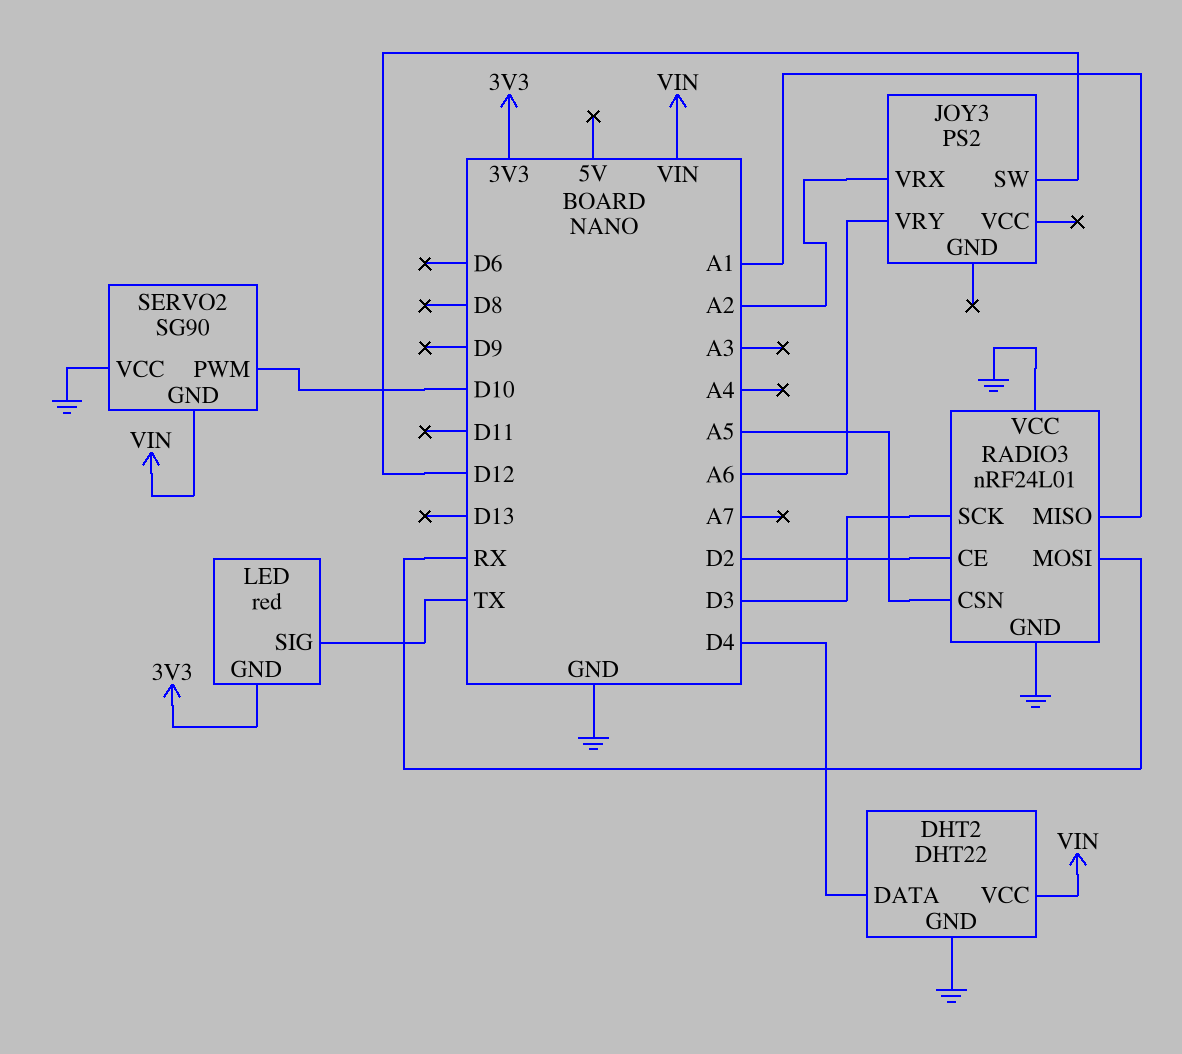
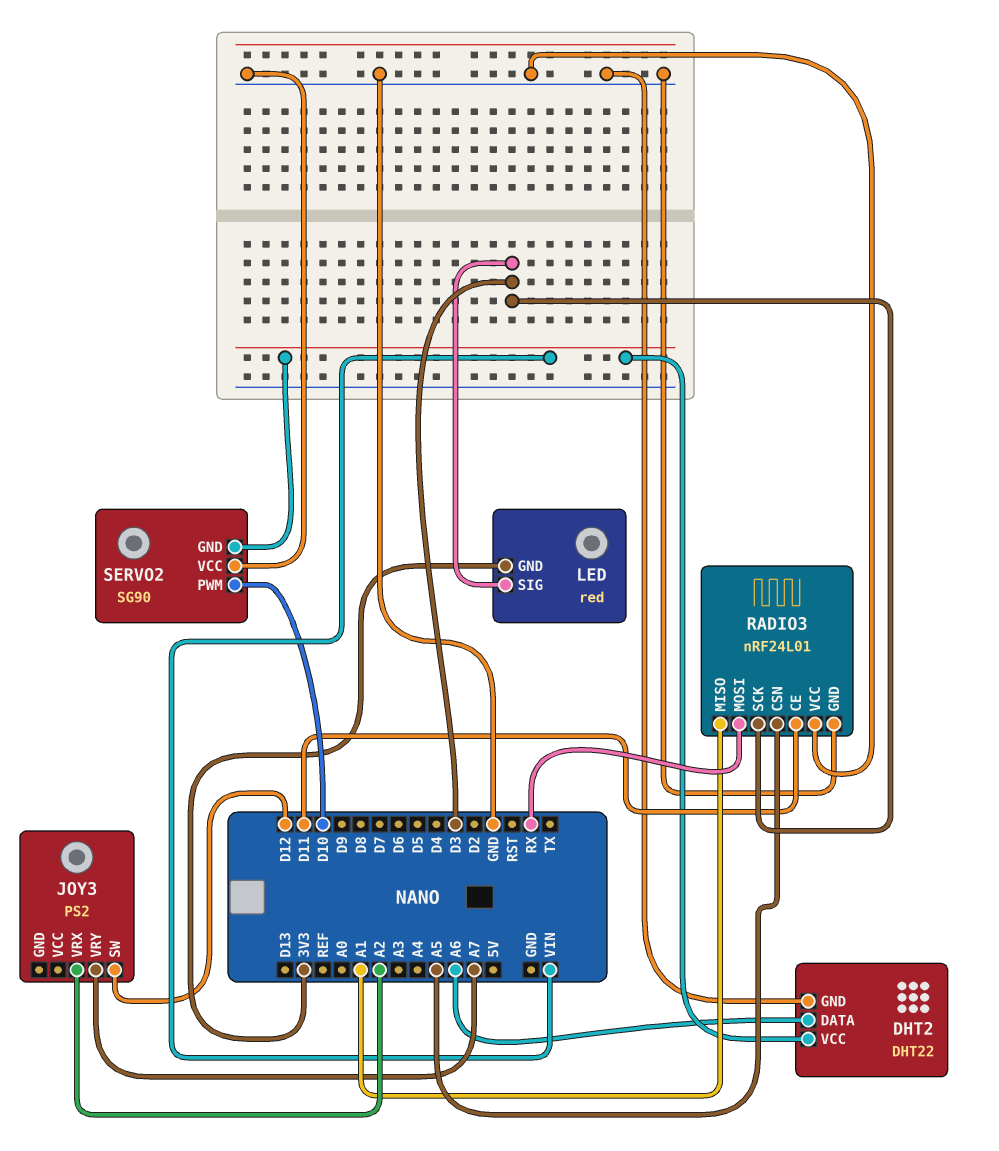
DHT2 pin DATA: D4 -> A6
JOY3 pin VRY: A6 -> A7
LED pin SIG: TX -> D3
RADIO3 pin CE: D2 -> D11

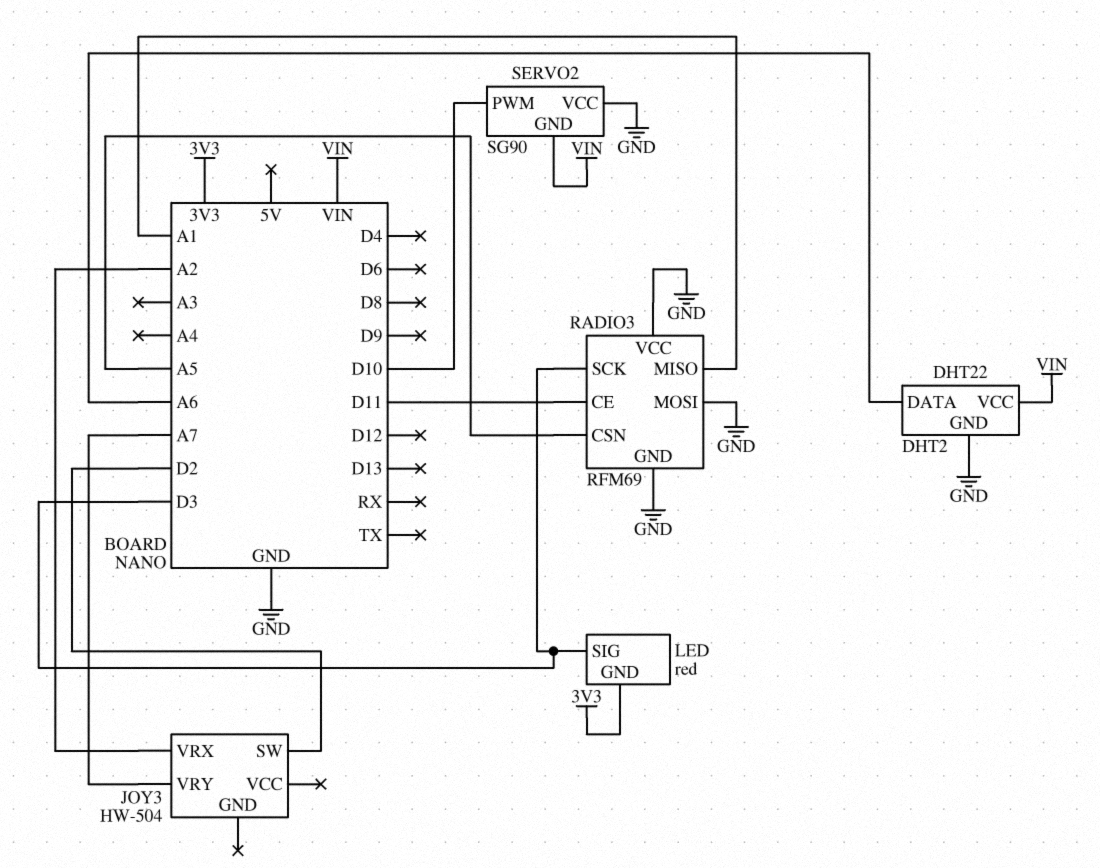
JOY3: PS2 -> HW-504
JOY3 pin SW: D12 -> D2
RADIO3: nRF24L01 -> RFM69
RADIO3 pin MOSI: RX -> GND

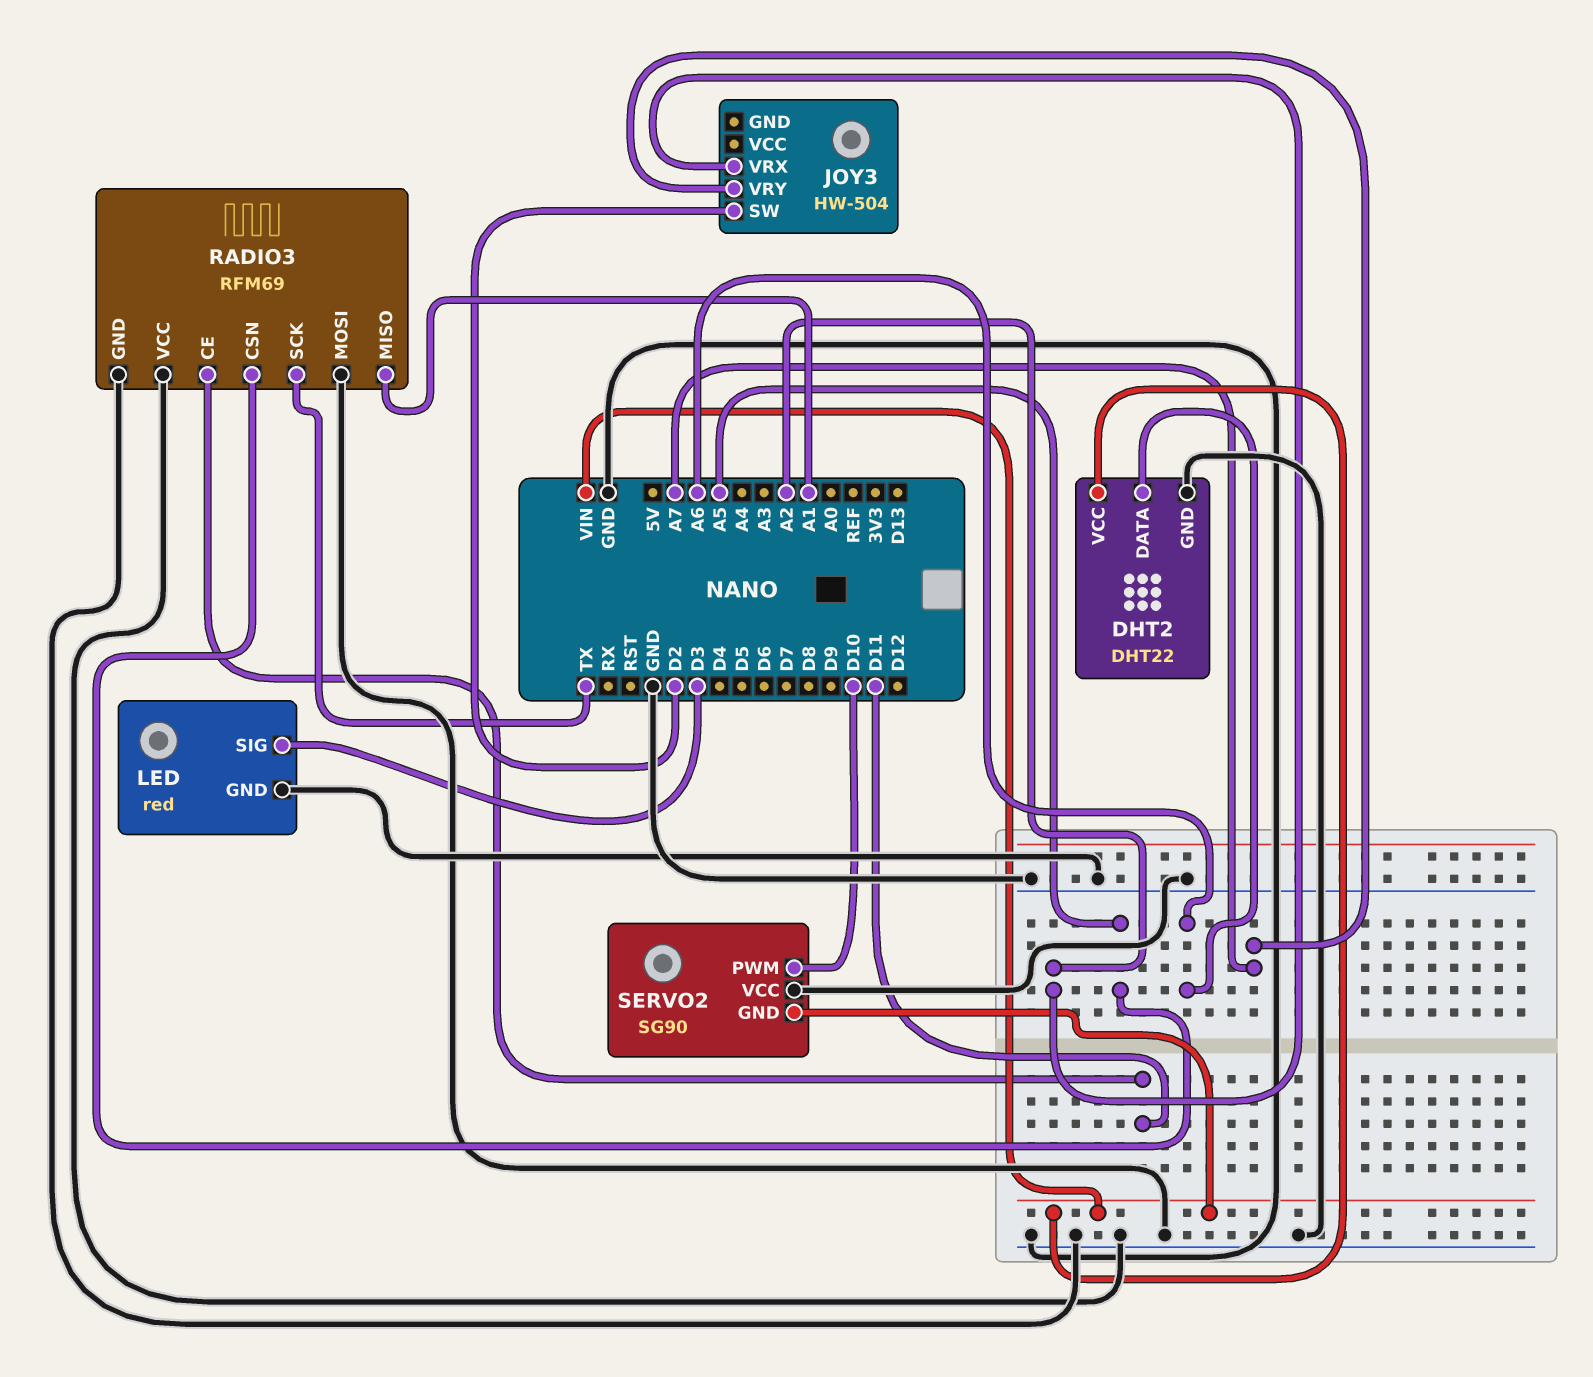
LED pin GND: 3V3 -> GND
RADIO3 pin SCK: D3 -> TX

